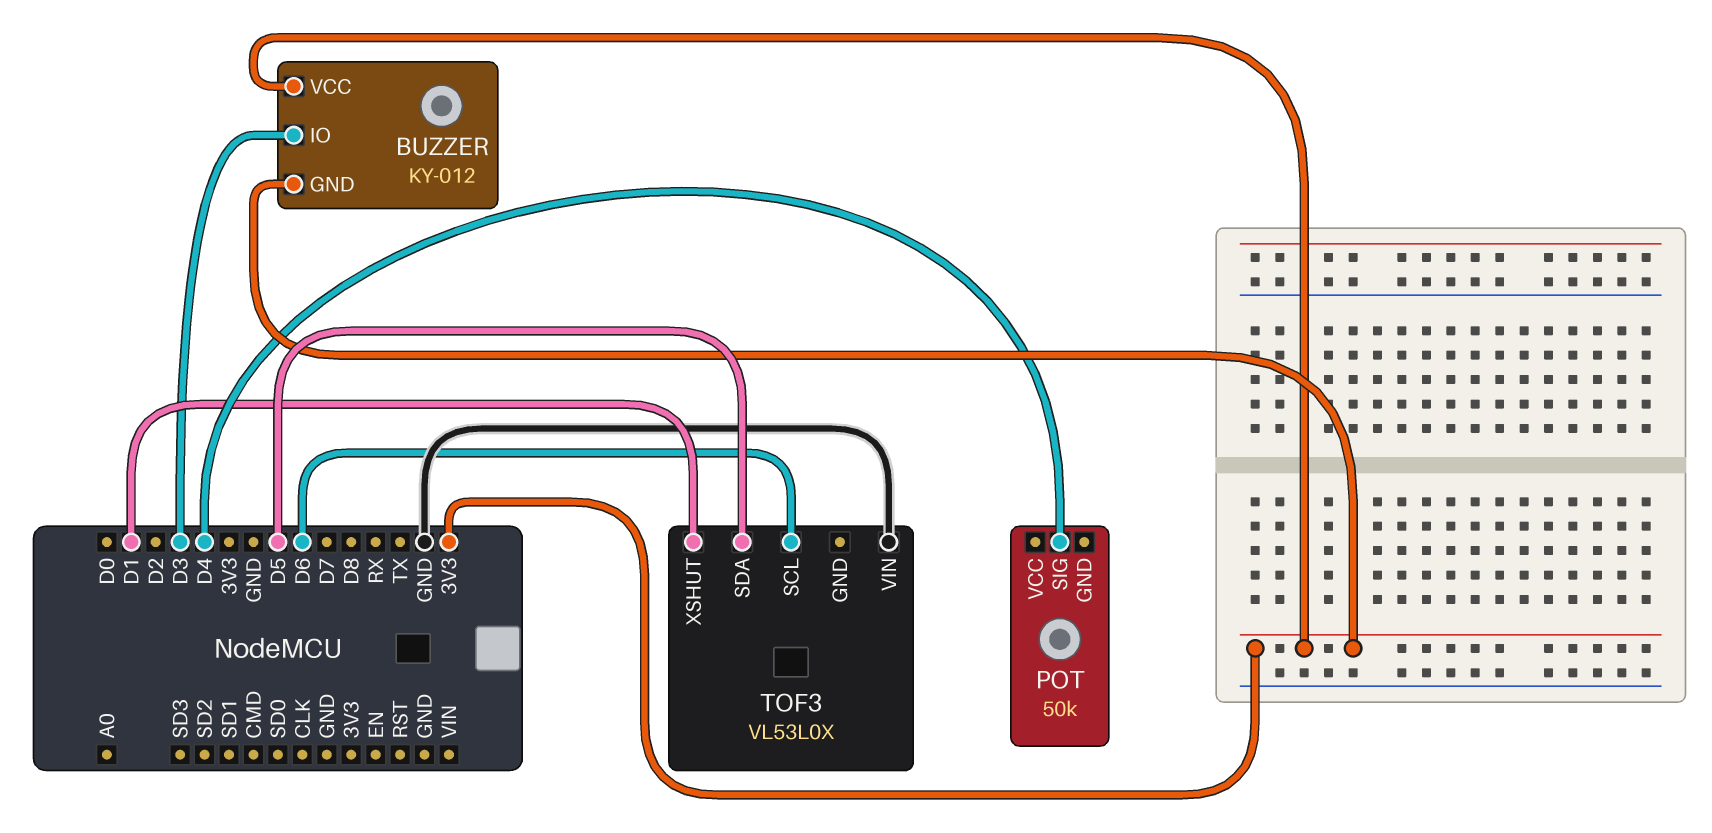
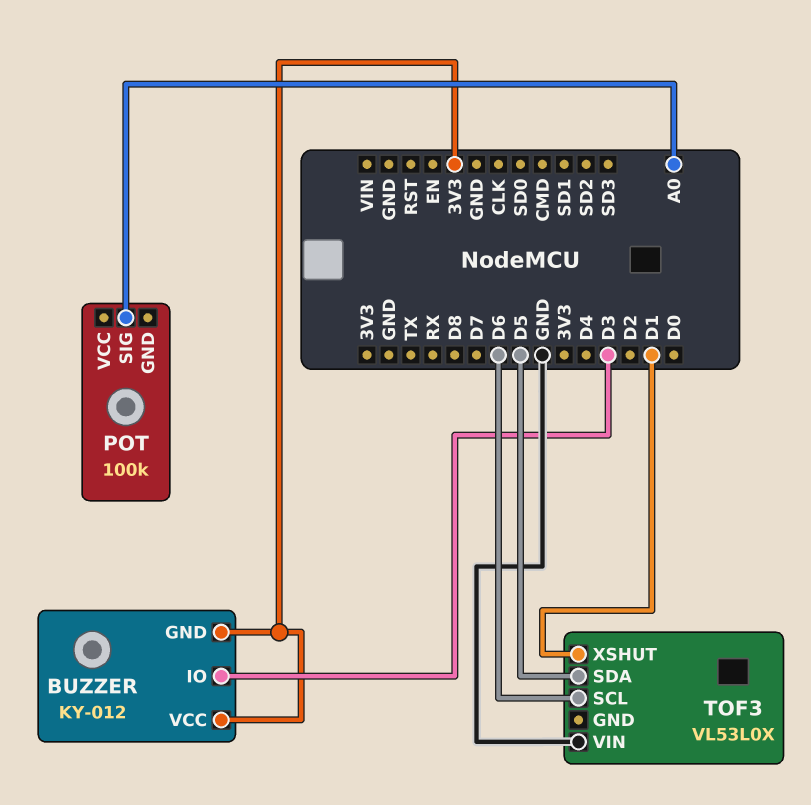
POT: 50k -> 100k
POT pin SIG: D4 -> A0

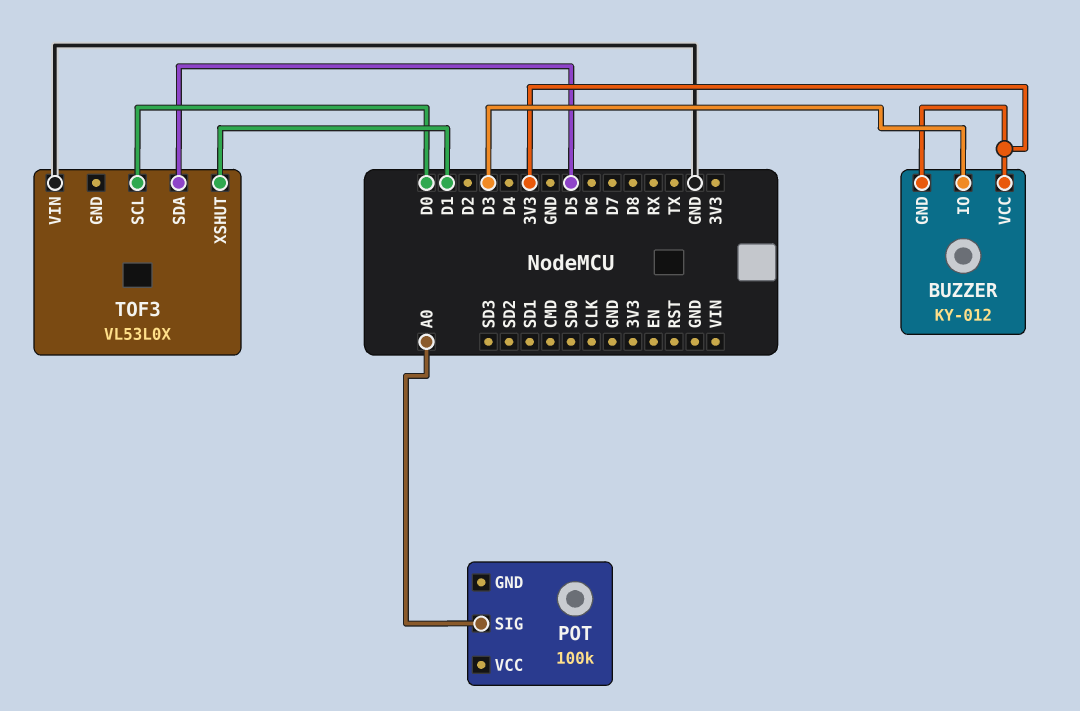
TOF3 pin SCL: D6 -> D0

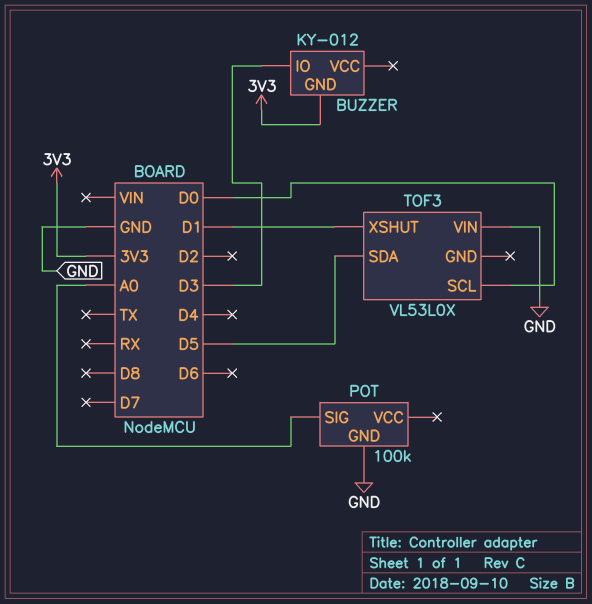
BUZZER pin VCC: 3V3 -> none
POT pin GND: none -> GND

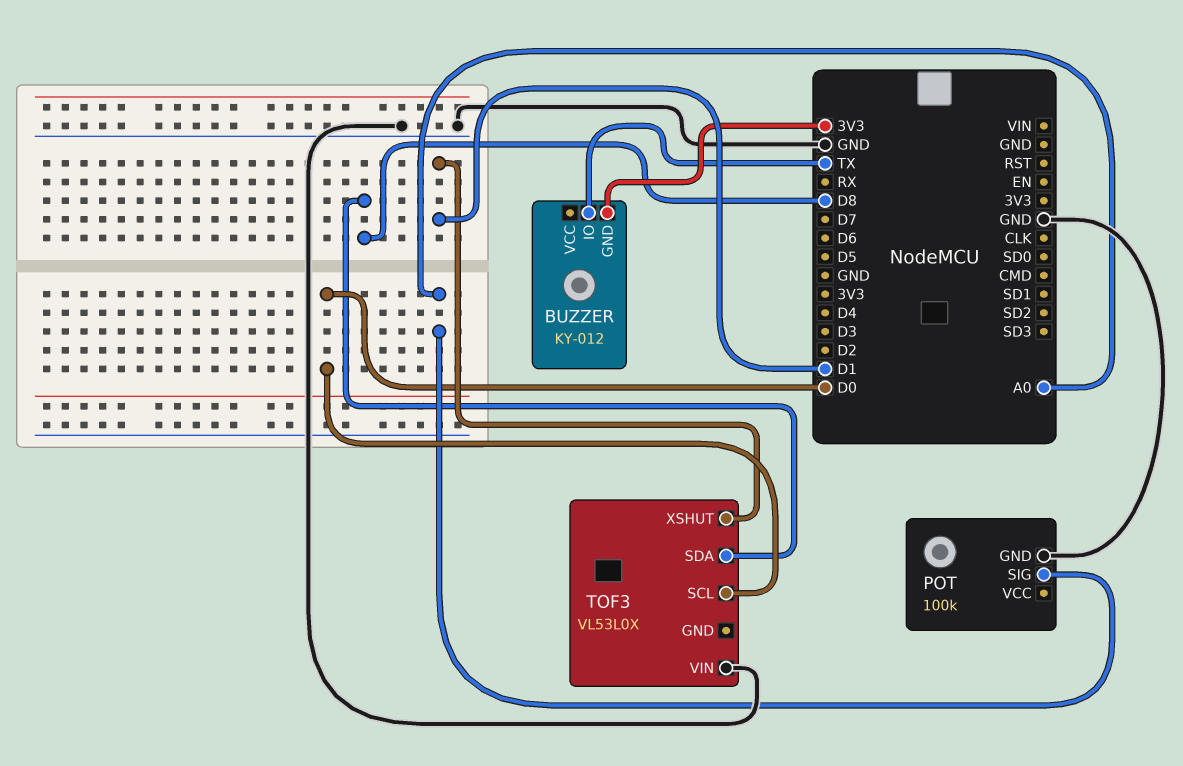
BUZZER pin IO: D3 -> TX
TOF3 pin SDA: D5 -> D8

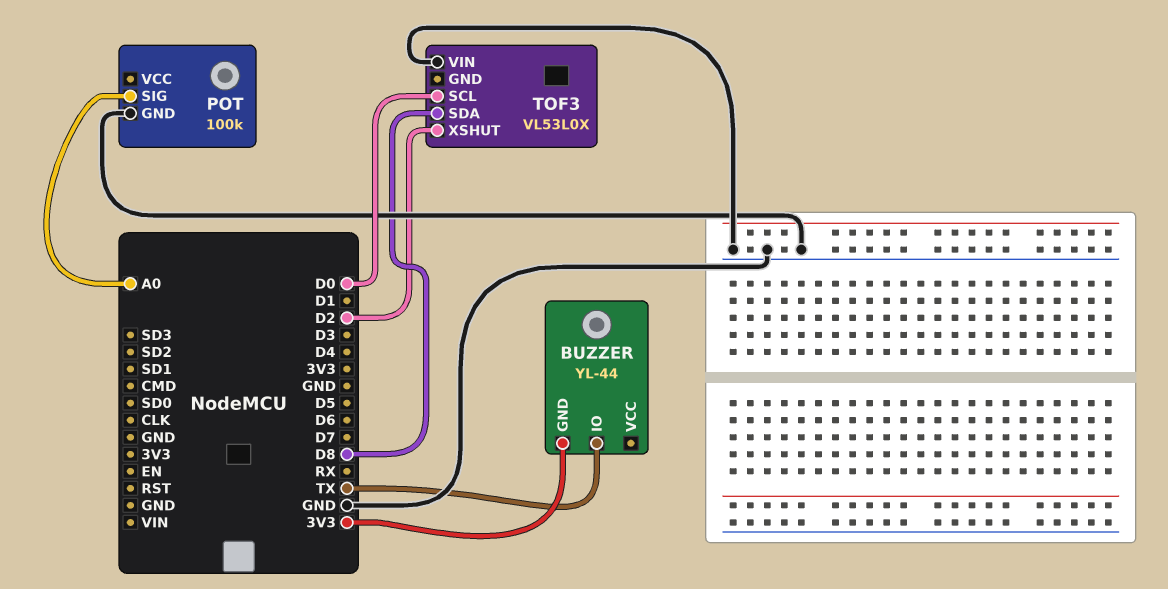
BUZZER: KY-012 -> YL-44
TOF3 pin XSHUT: D1 -> D2

